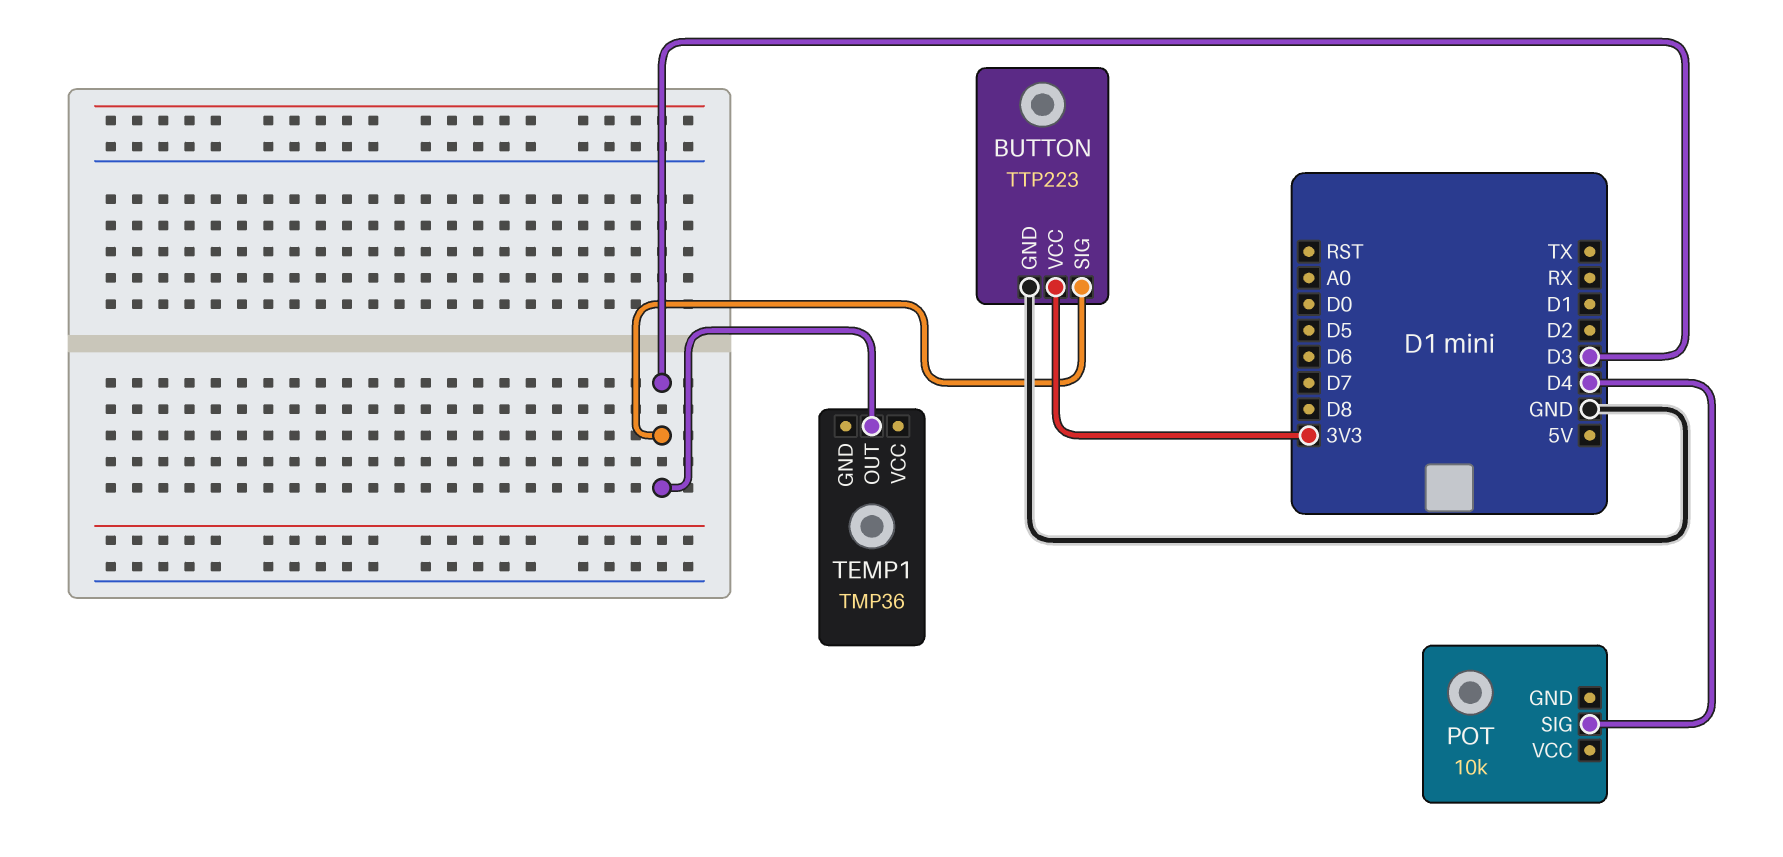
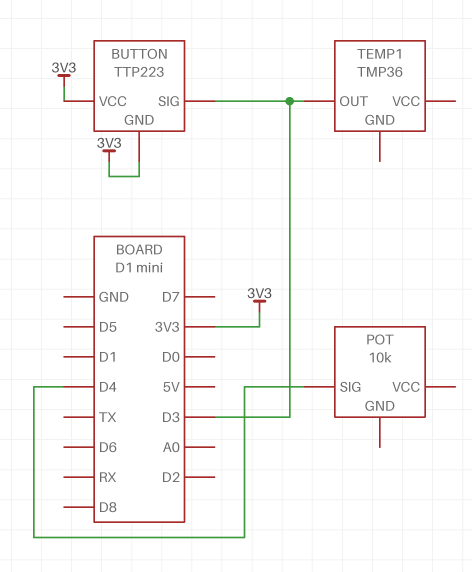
BUTTON pin GND: GND -> 3V3

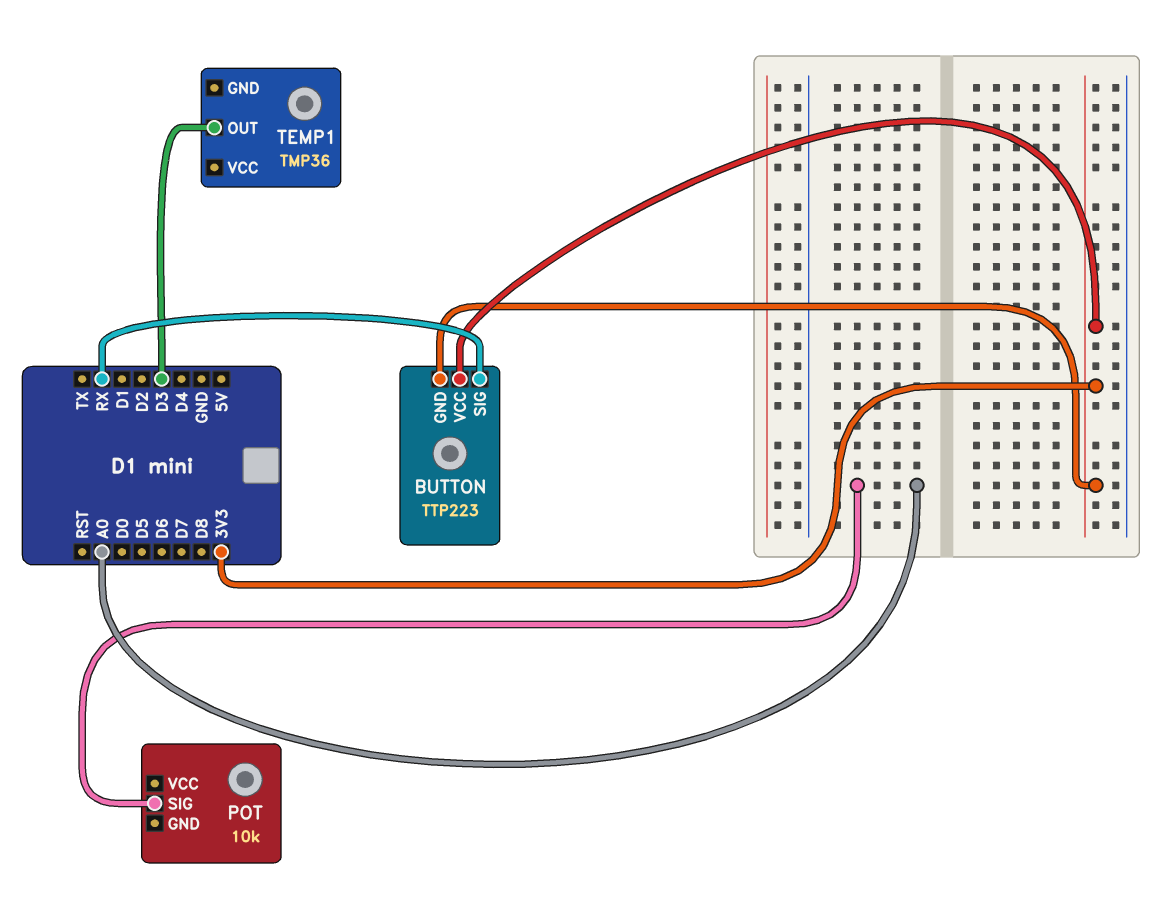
BUTTON pin SIG: D3 -> RX
POT pin SIG: D4 -> A0

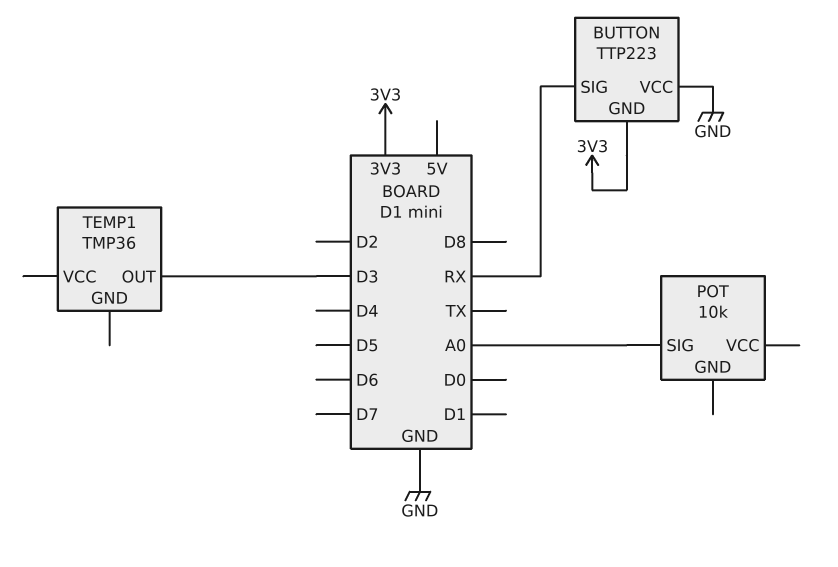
BUTTON pin VCC: 3V3 -> GND

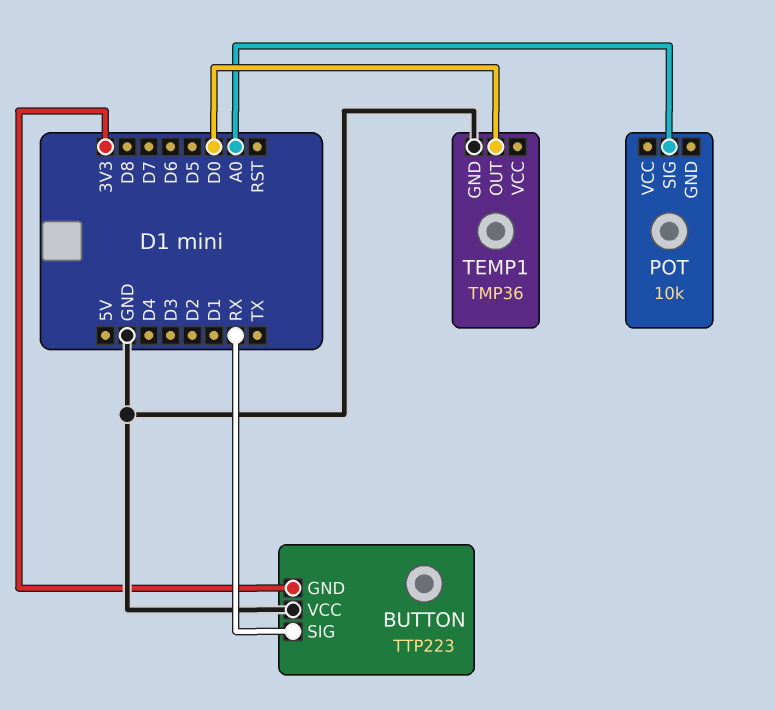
TEMP1 pin GND: none -> GND
TEMP1 pin OUT: D3 -> D0

